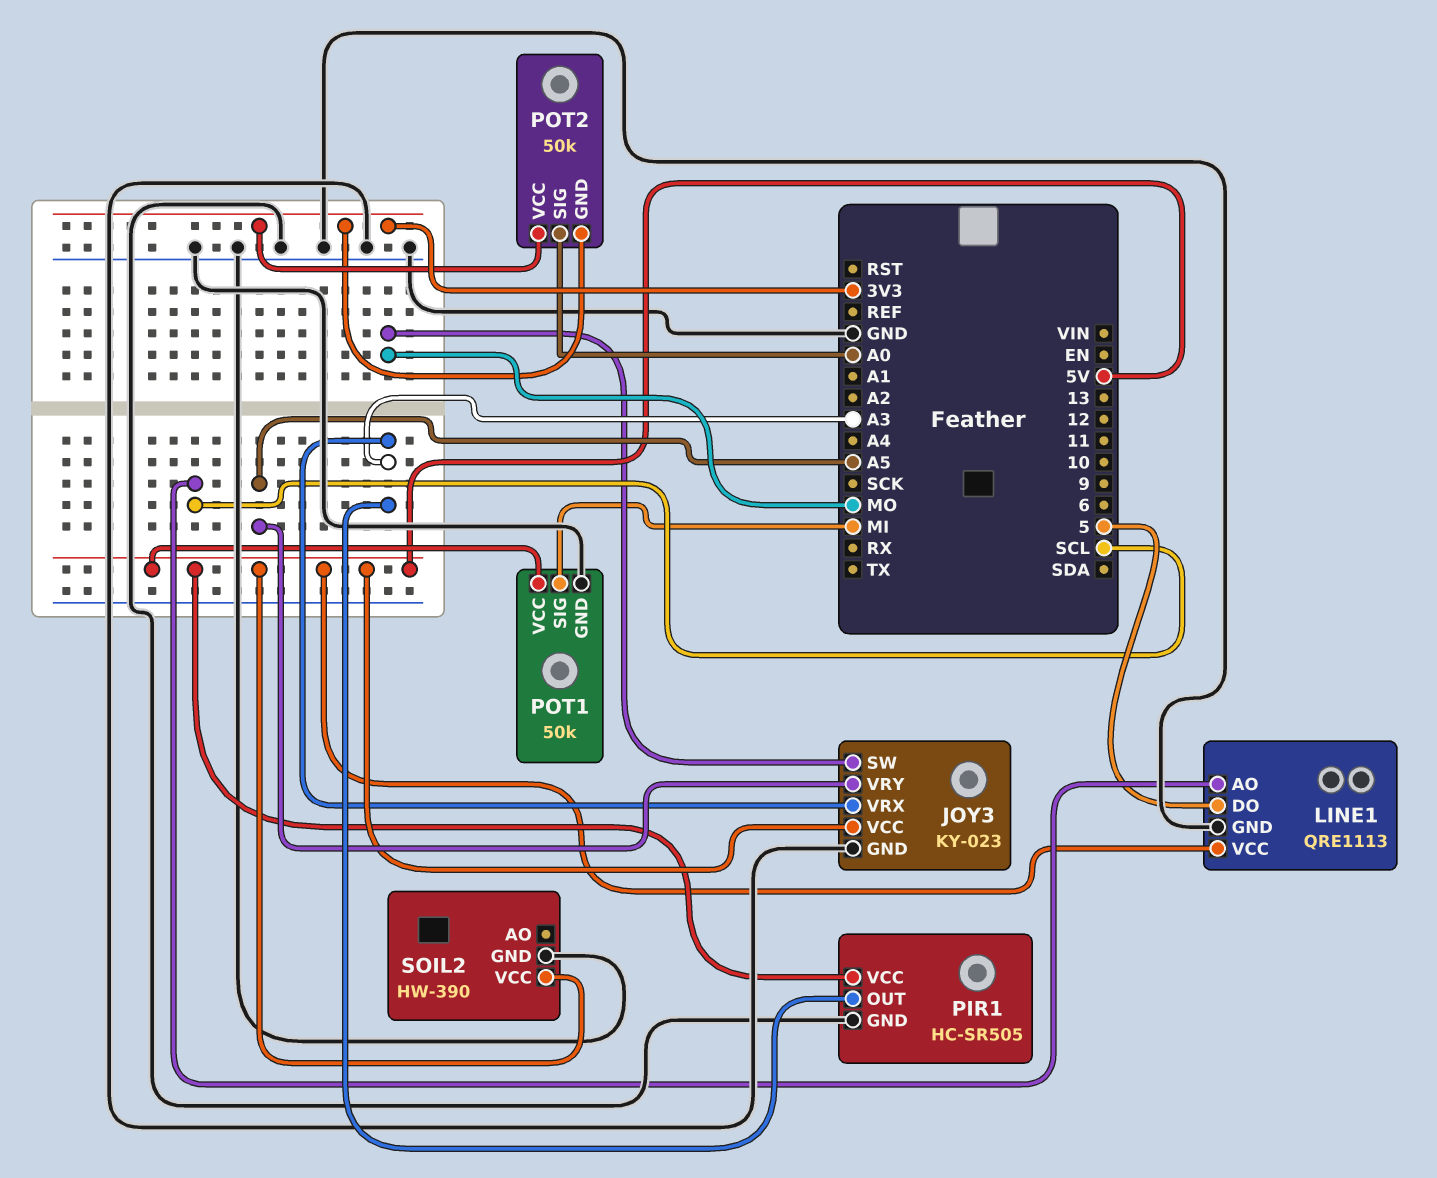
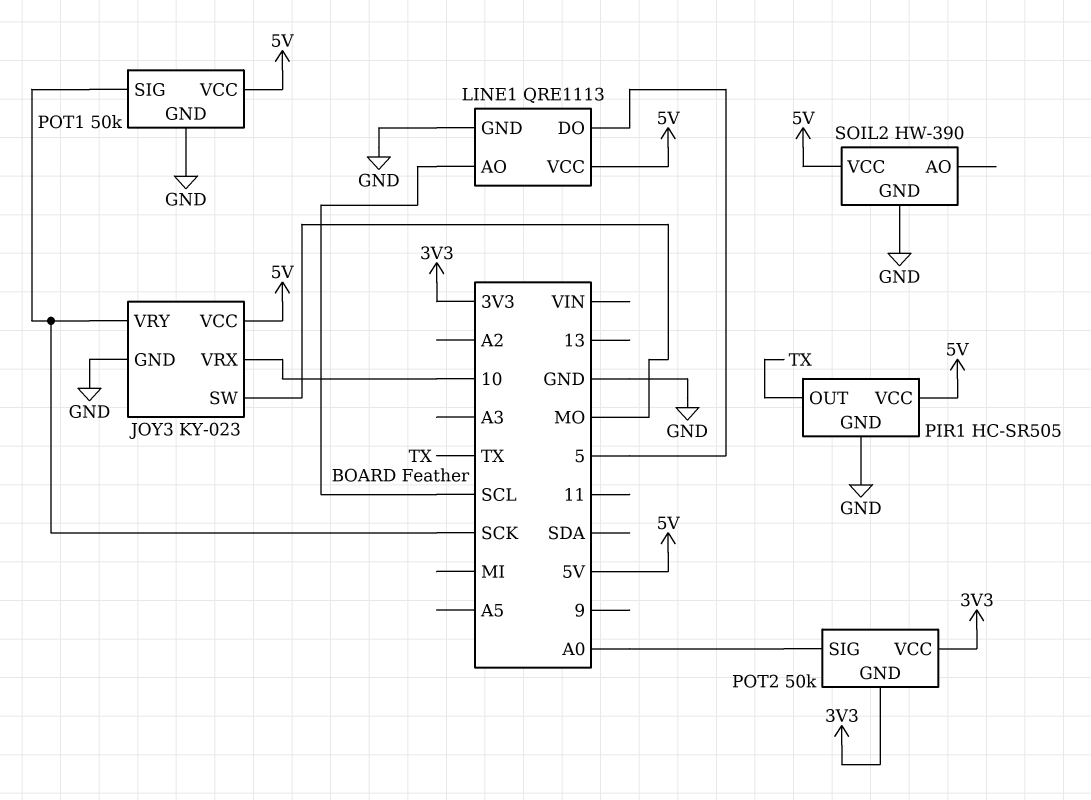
JOY3 pin VRX: A3 -> 10
JOY3 pin VRY: A5 -> SCK
PIR1 pin OUT: A3 -> TX
POT1 pin SIG: MI -> SCK

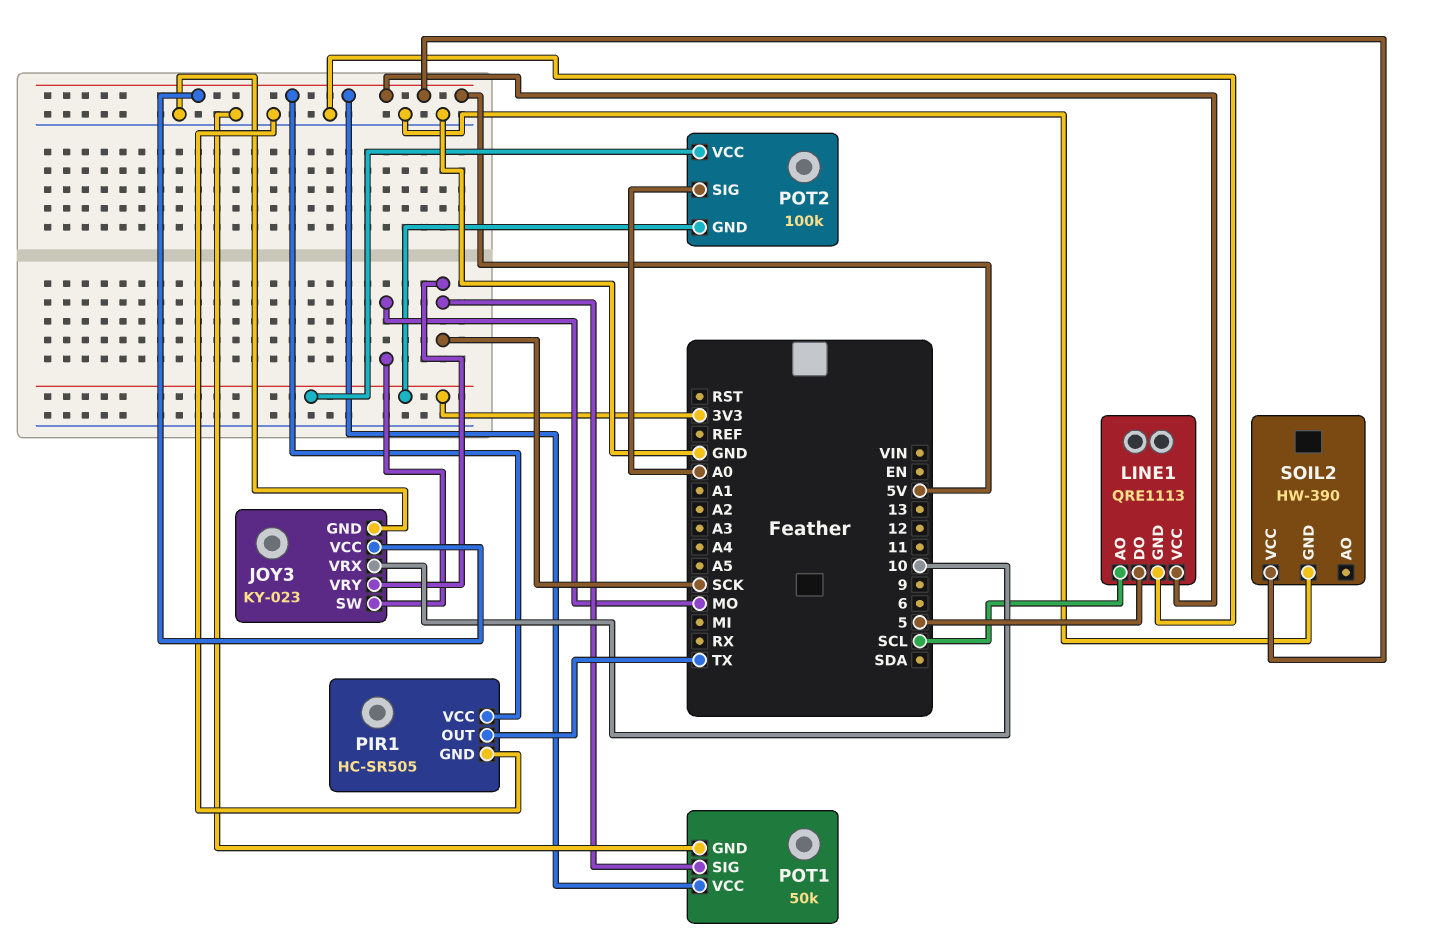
POT2: 50k -> 100k

